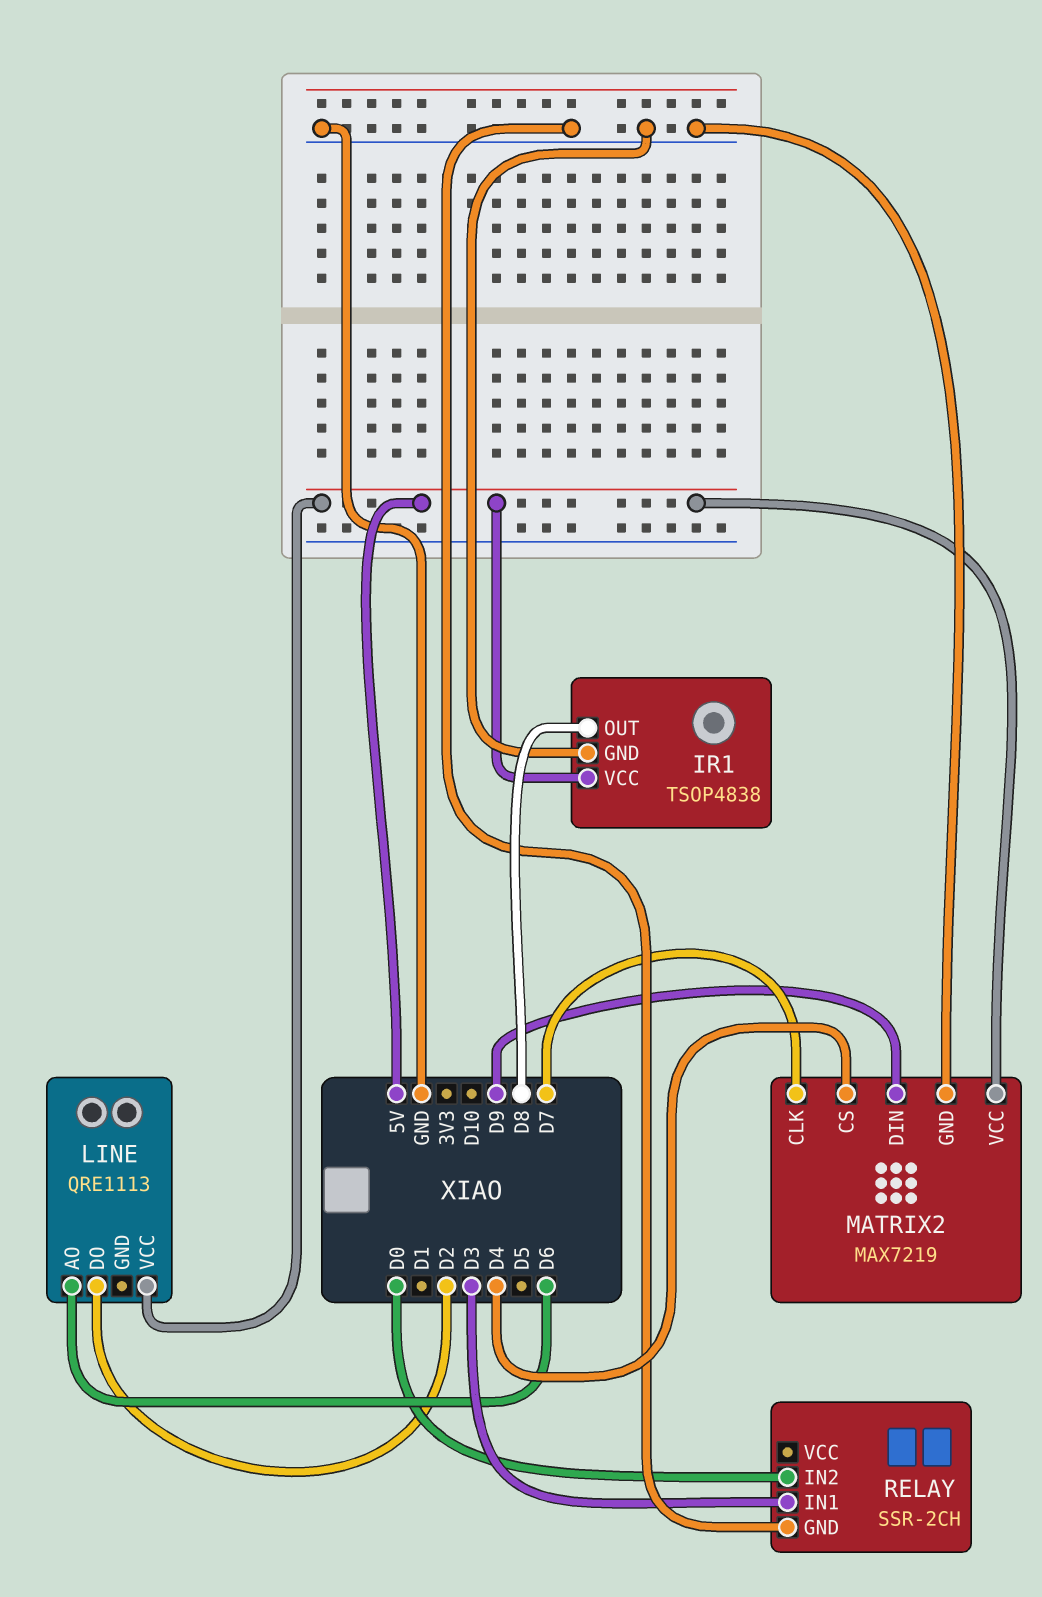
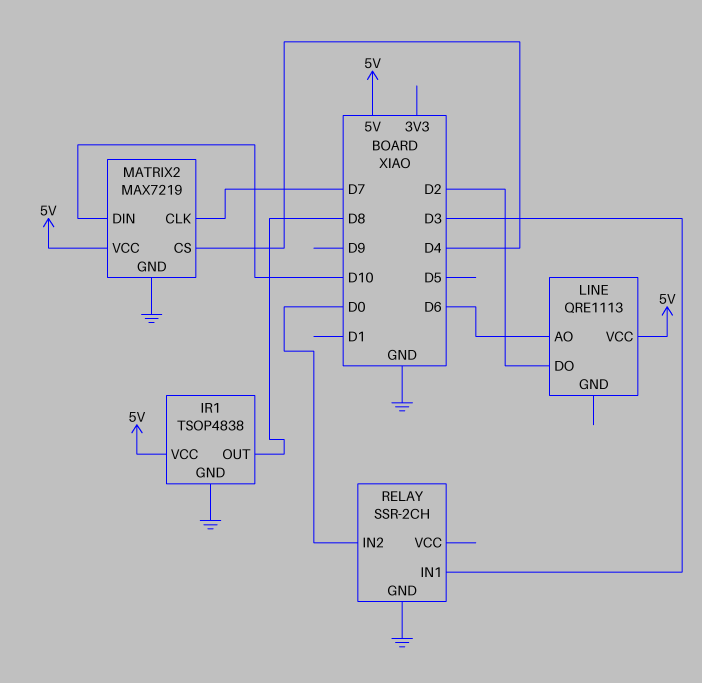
MATRIX2 pin DIN: D9 -> D10

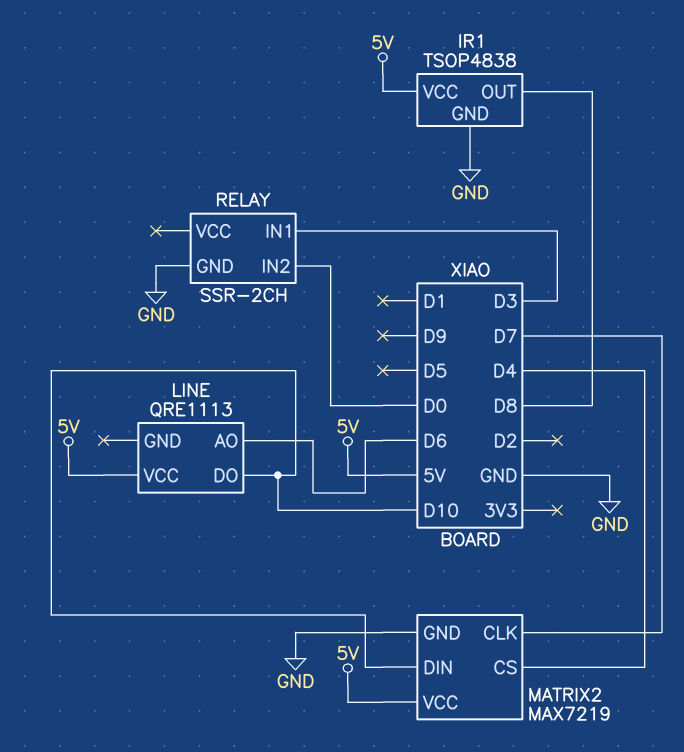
LINE pin DO: D2 -> D10

